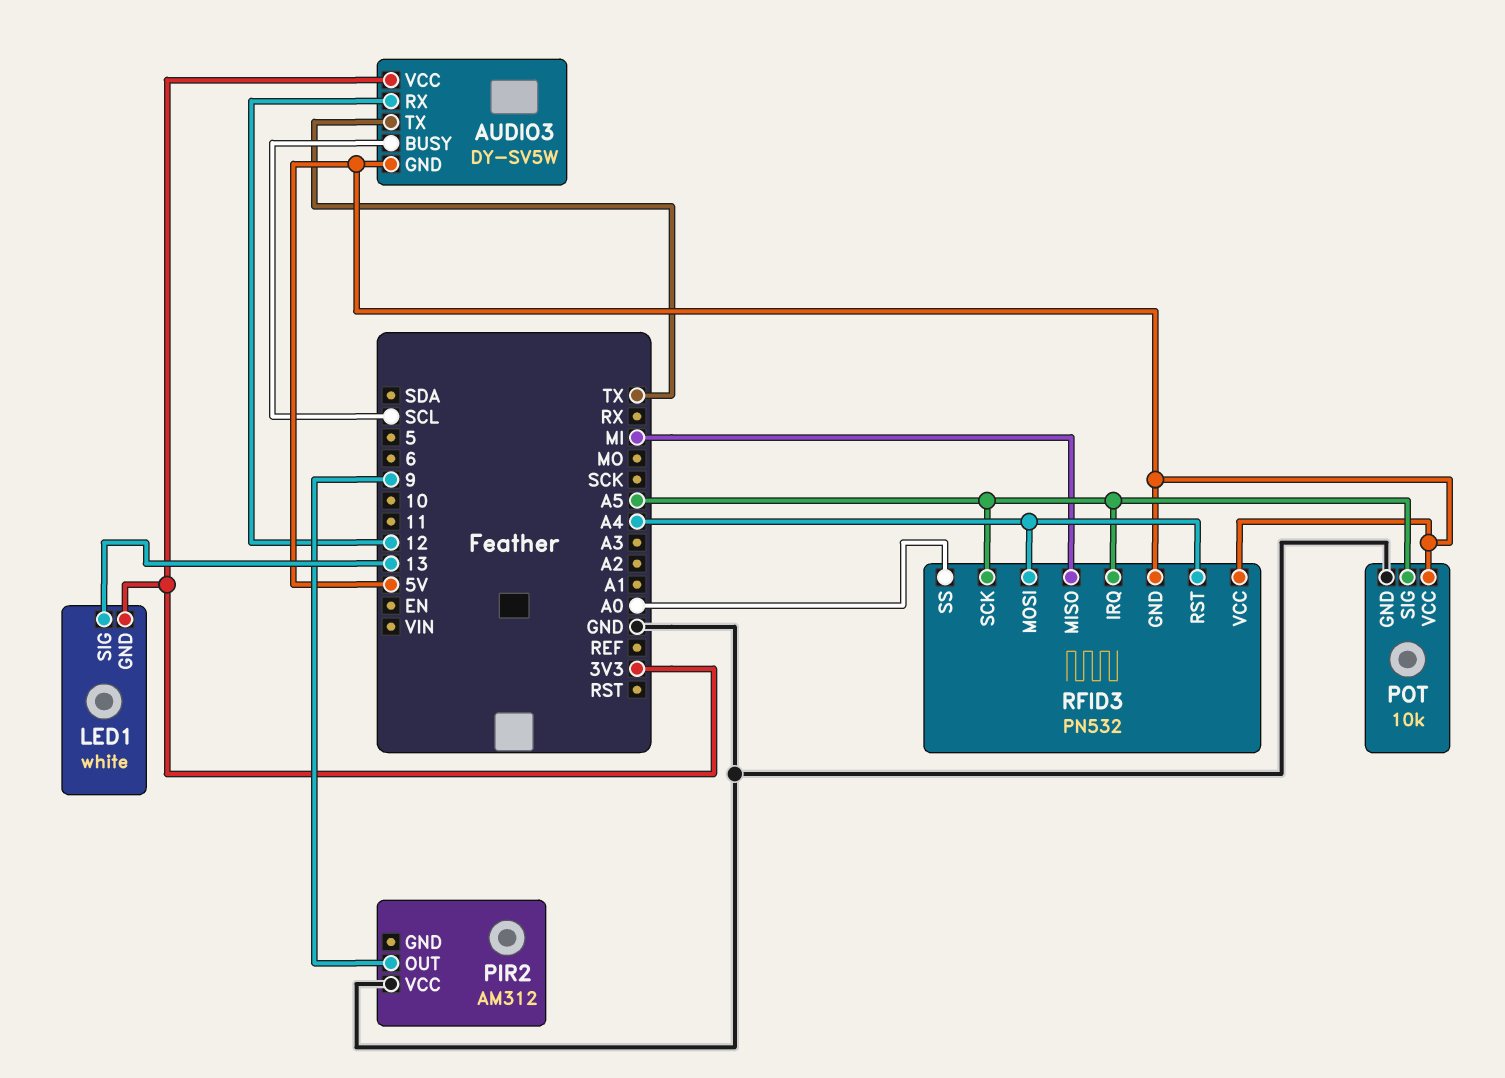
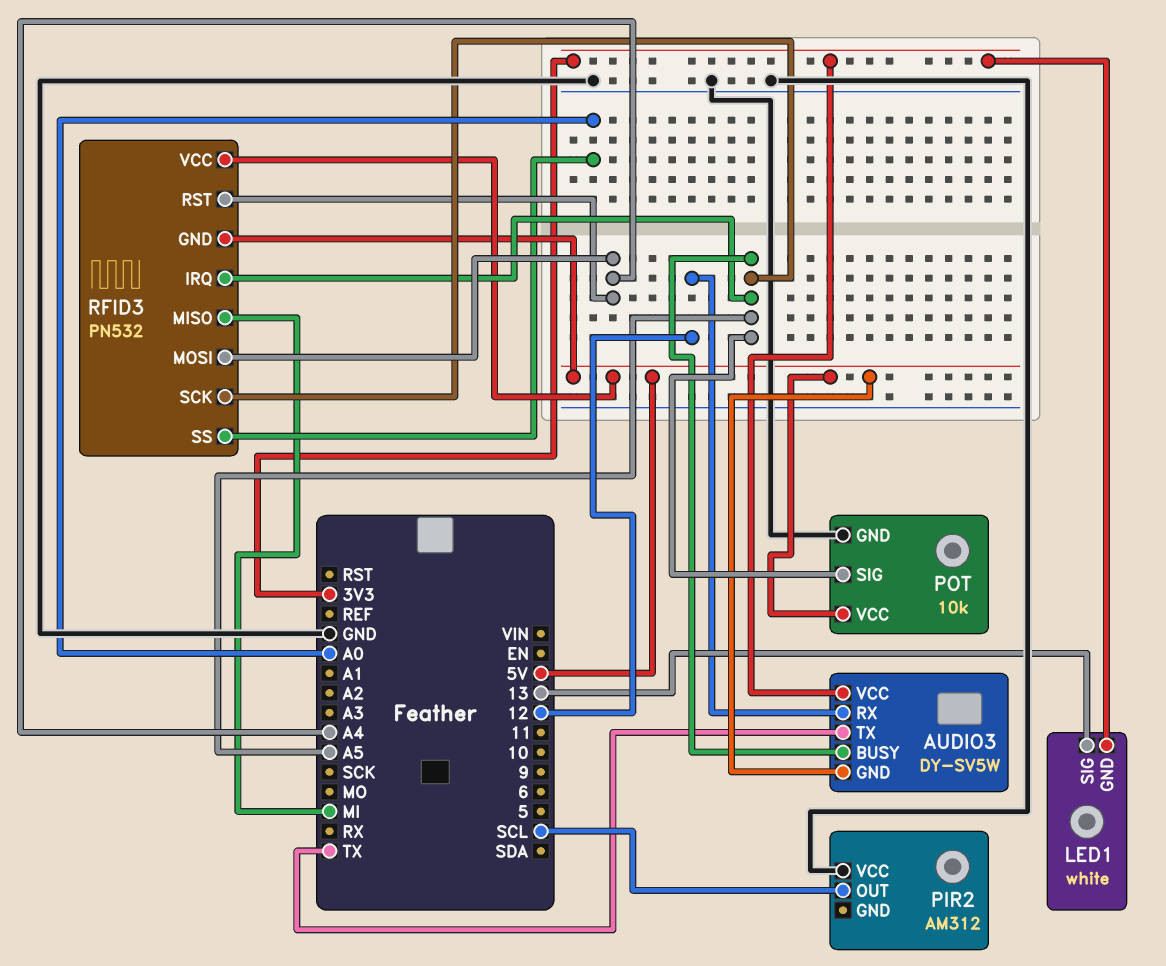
AUDIO3 pin BUSY: SCL -> A5
PIR2 pin OUT: 9 -> SCL

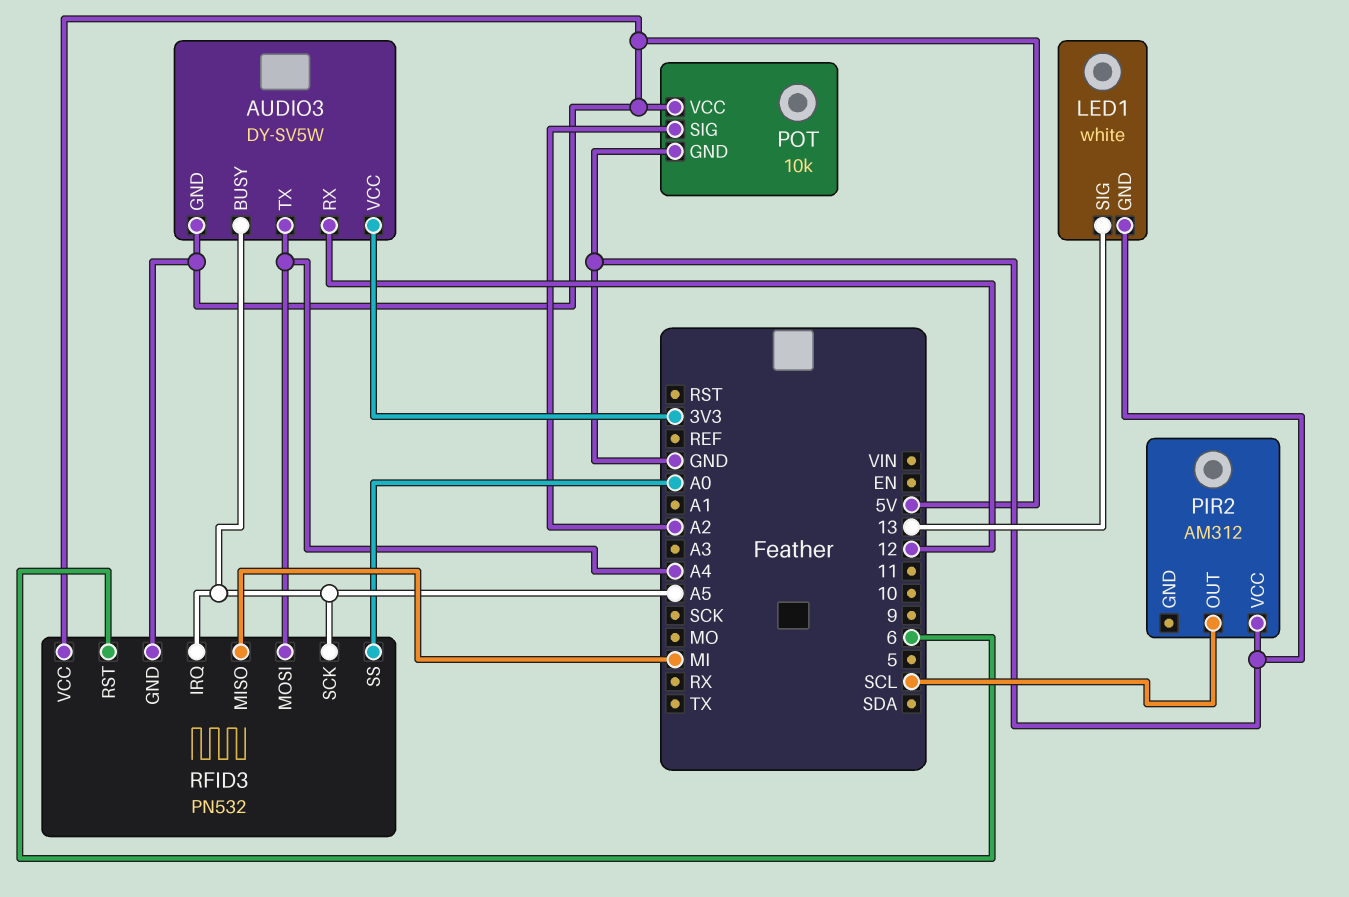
AUDIO3 pin TX: TX -> A4
LED1 pin GND: 3V3 -> GND
POT pin SIG: A5 -> A2
RFID3 pin RST: A4 -> 6

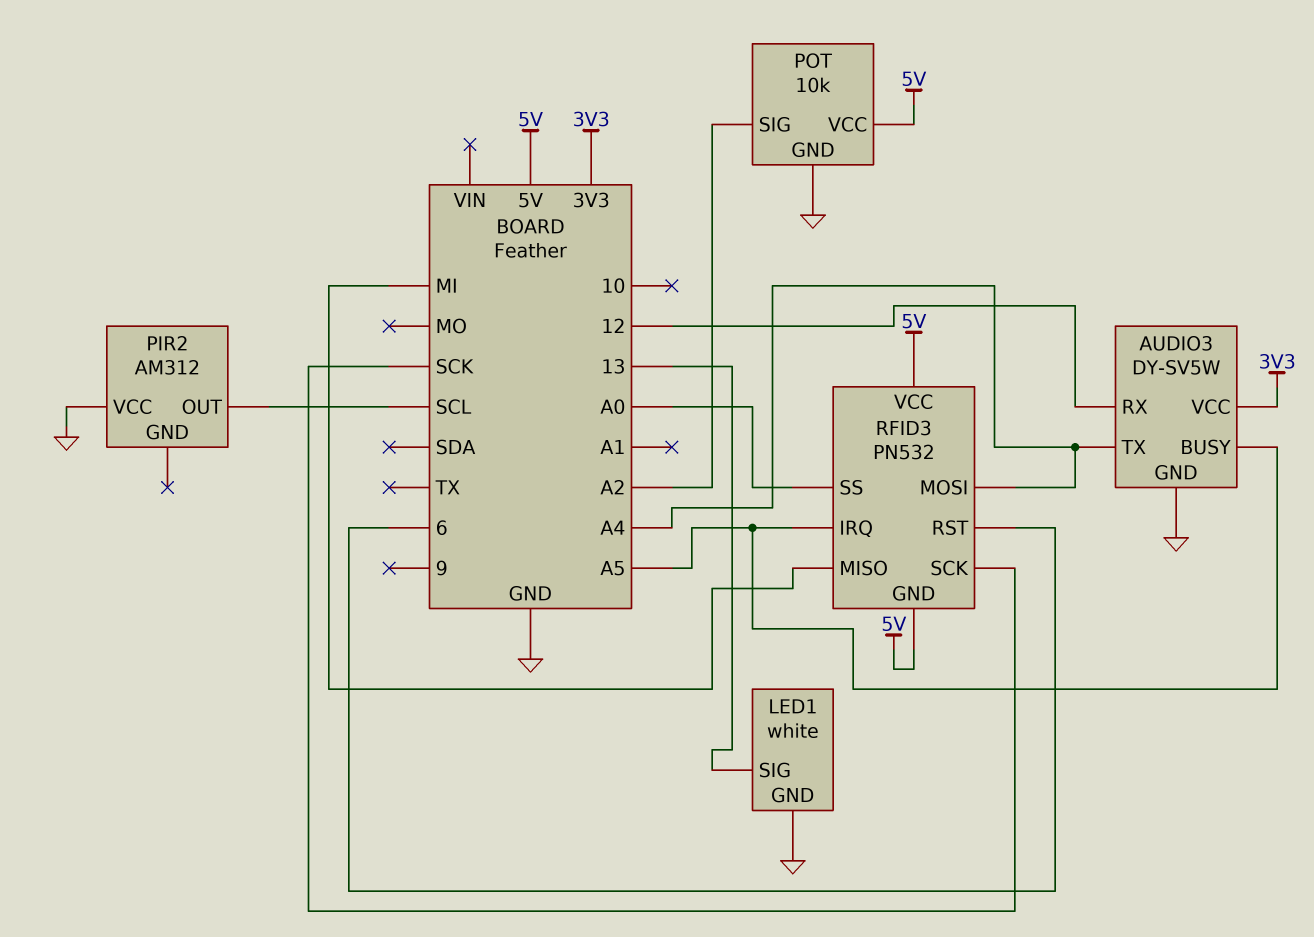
AUDIO3 pin GND: 5V -> GND
RFID3 pin SCK: A5 -> SCK

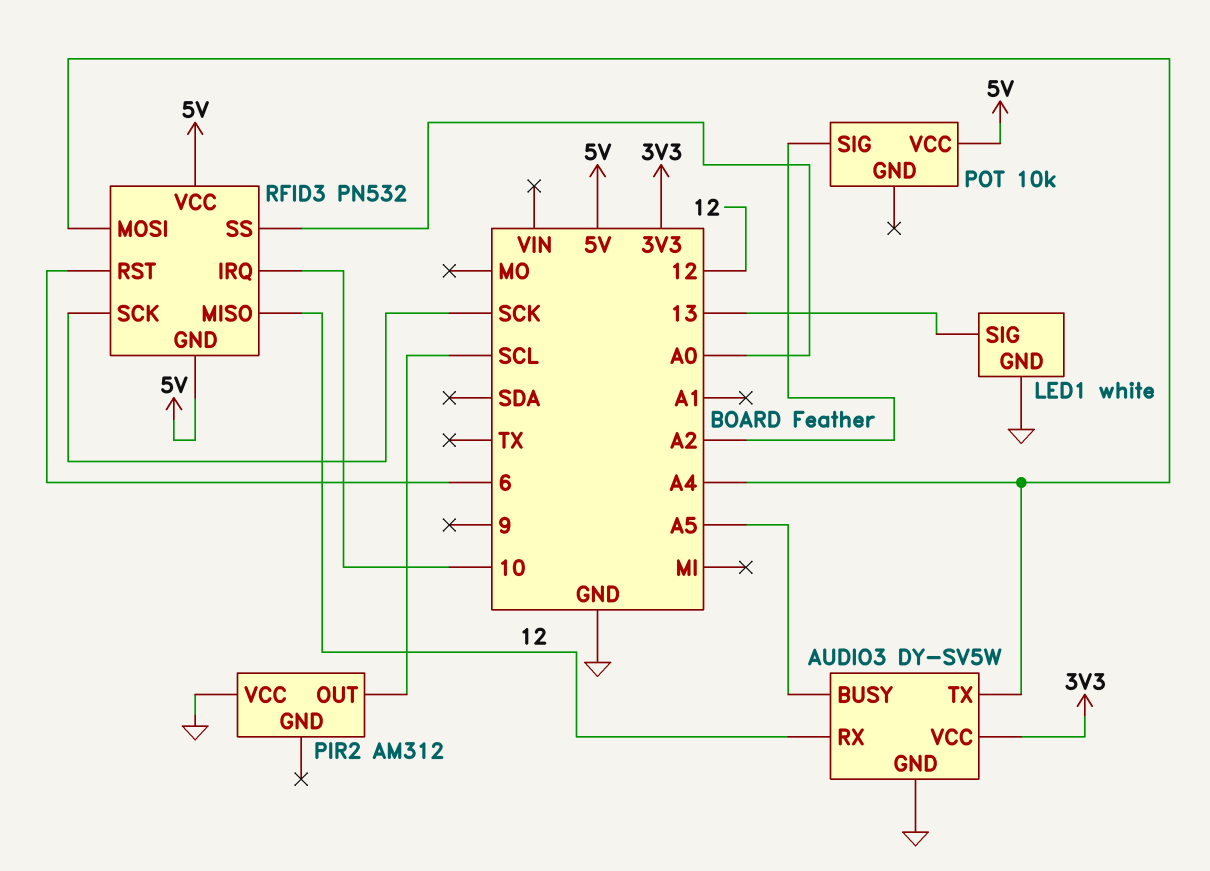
POT pin GND: GND -> none
RFID3 pin IRQ: A5 -> 10
RFID3 pin MISO: MI -> 12

